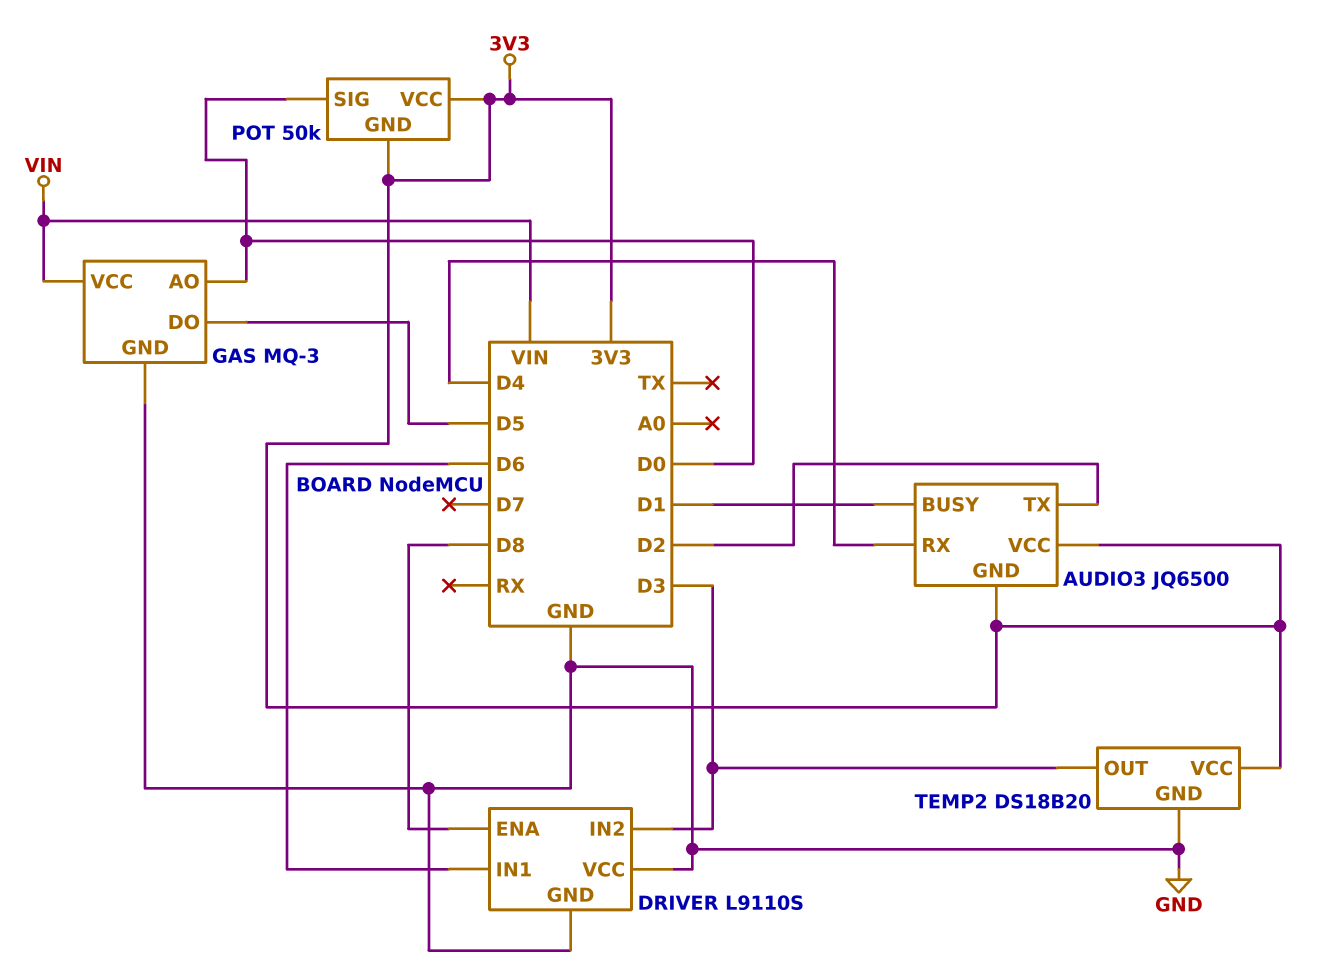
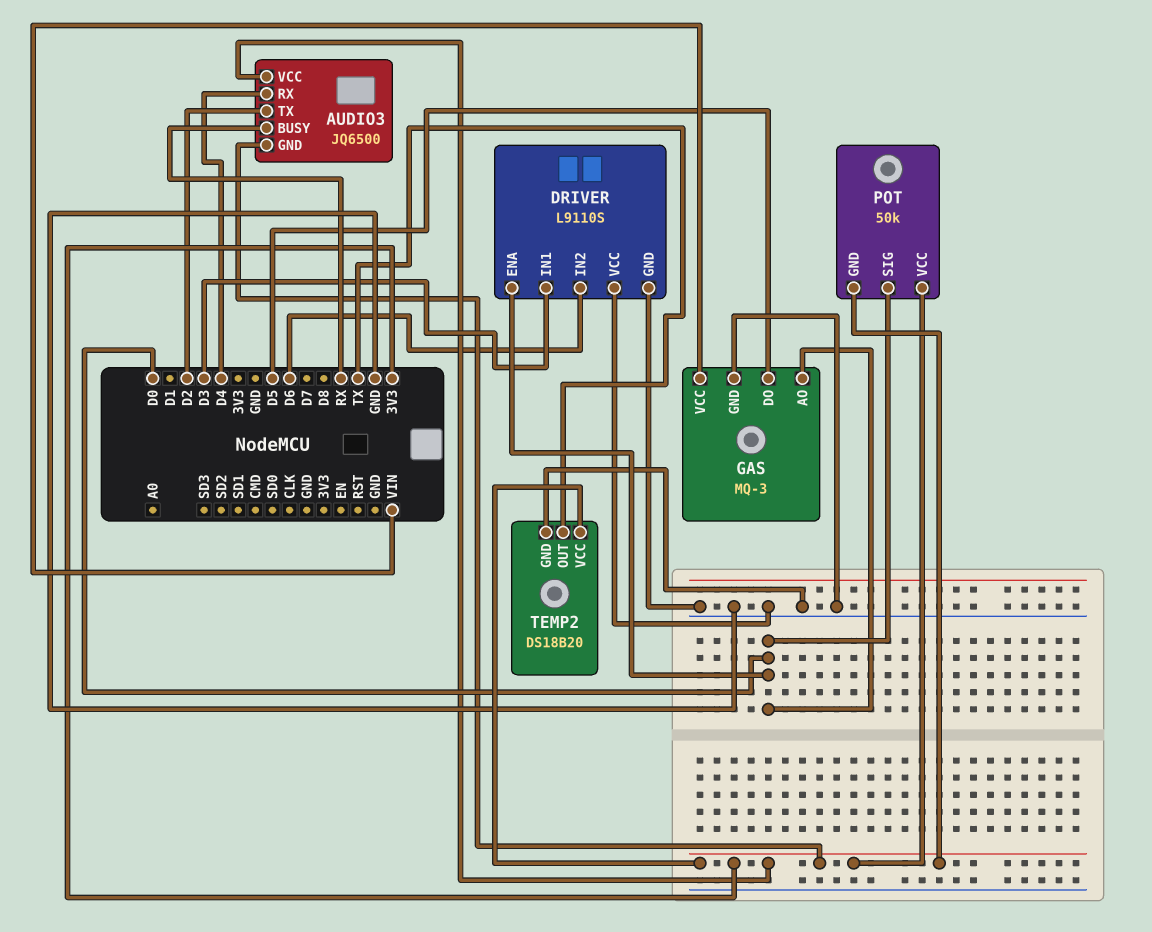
AUDIO3 pin BUSY: D1 -> RX
DRIVER pin ENA: D8 -> D0
DRIVER pin IN1: D6 -> D3
DRIVER pin IN2: D3 -> D6
TEMP2 pin OUT: D3 -> TX

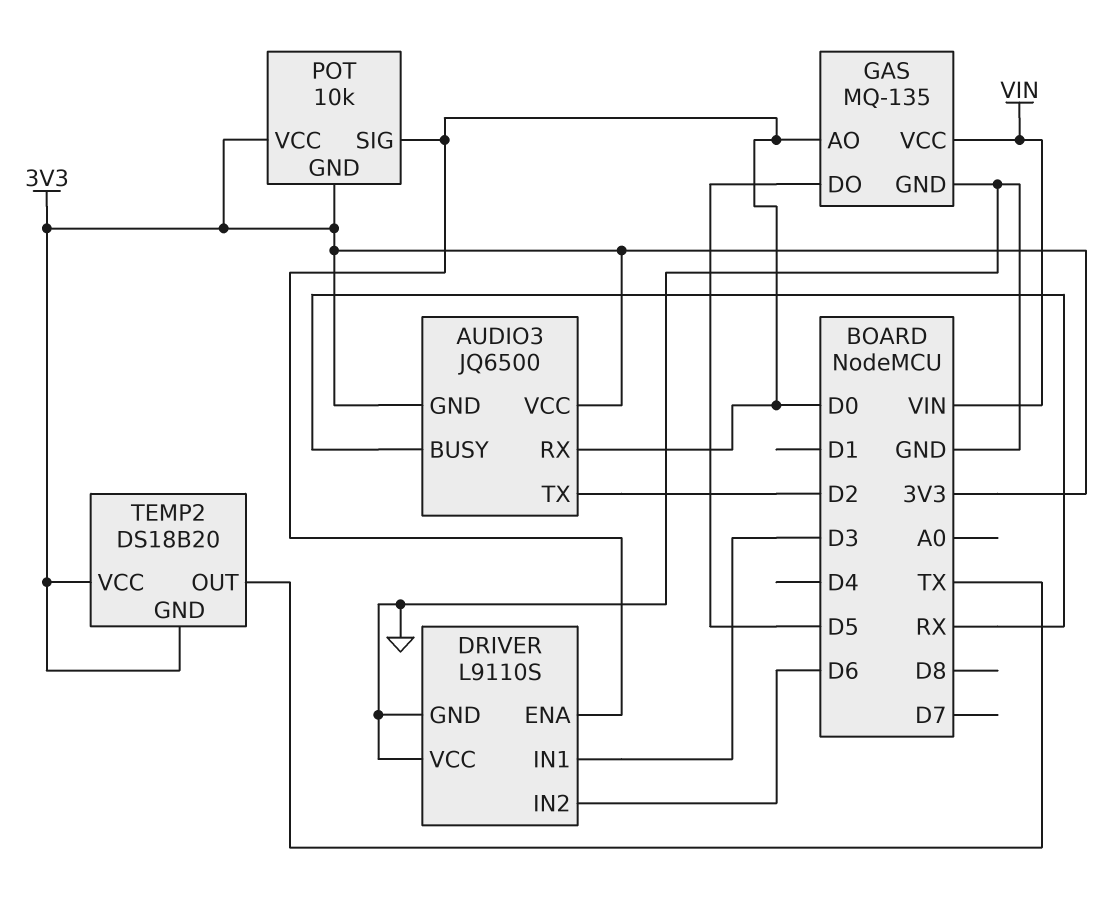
AUDIO3 pin RX: D4 -> D0
GAS: MQ-3 -> MQ-135
POT: 50k -> 10k
TEMP2 pin GND: GND -> 3V3

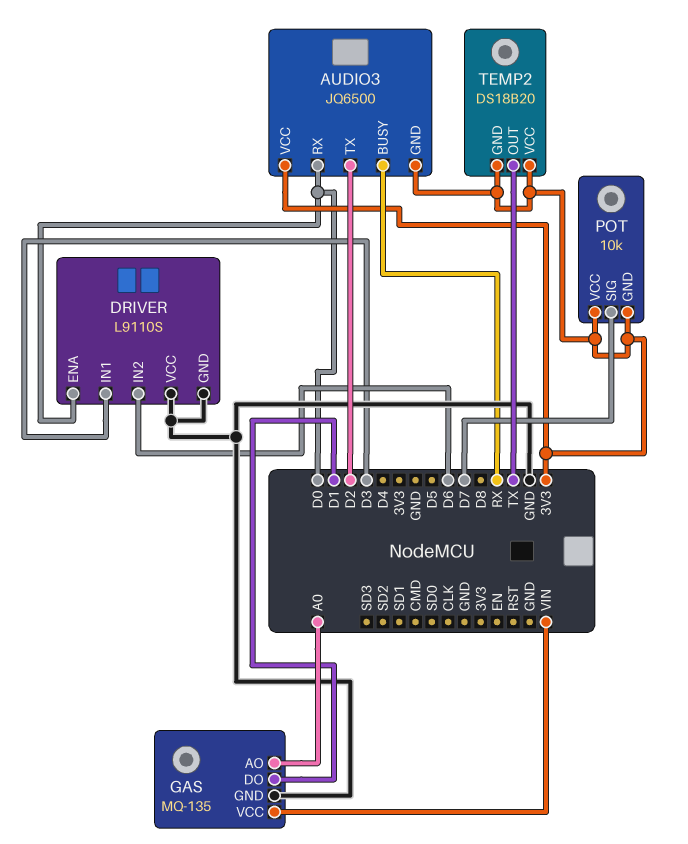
GAS pin AO: D0 -> A0
GAS pin DO: D5 -> D1
POT pin SIG: D0 -> D7

